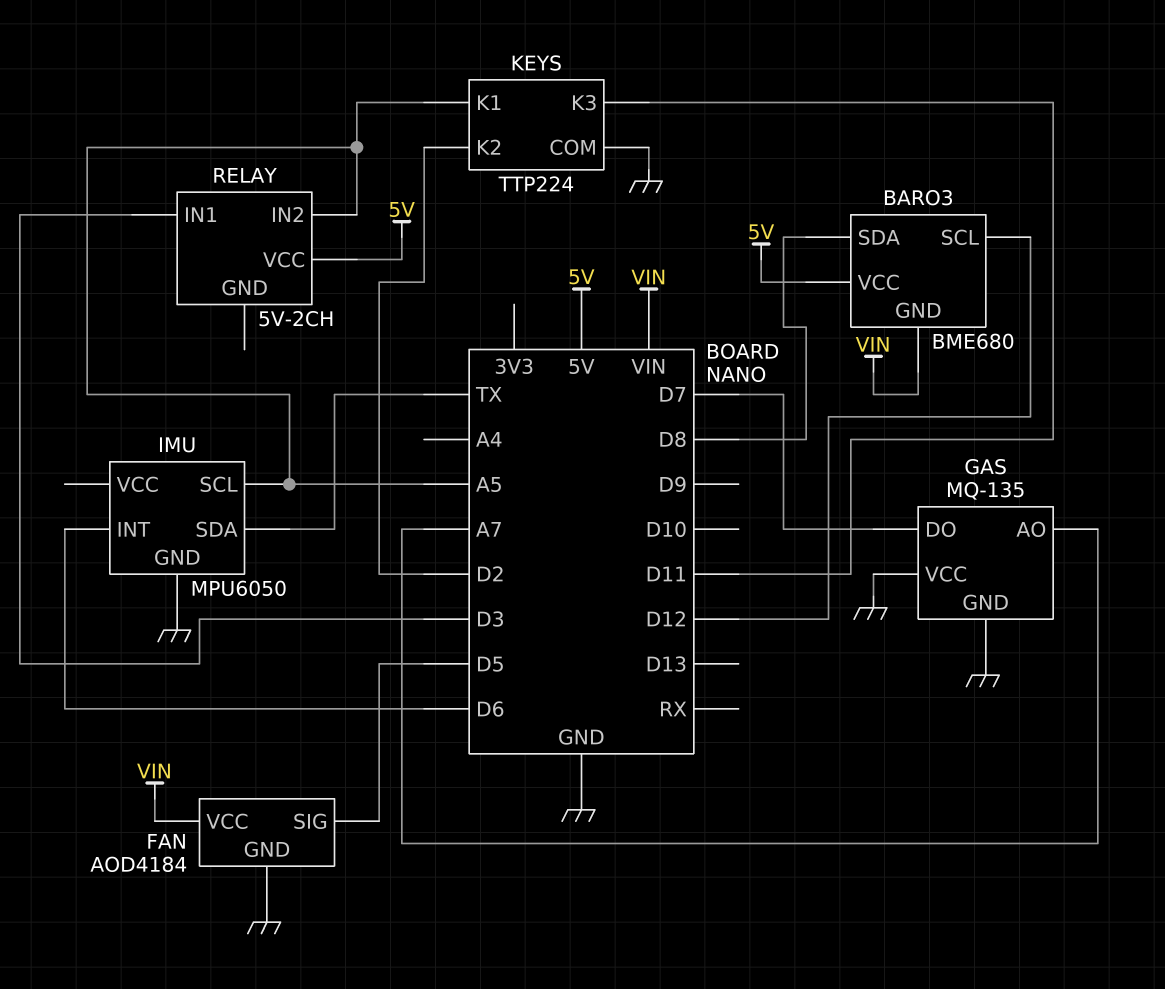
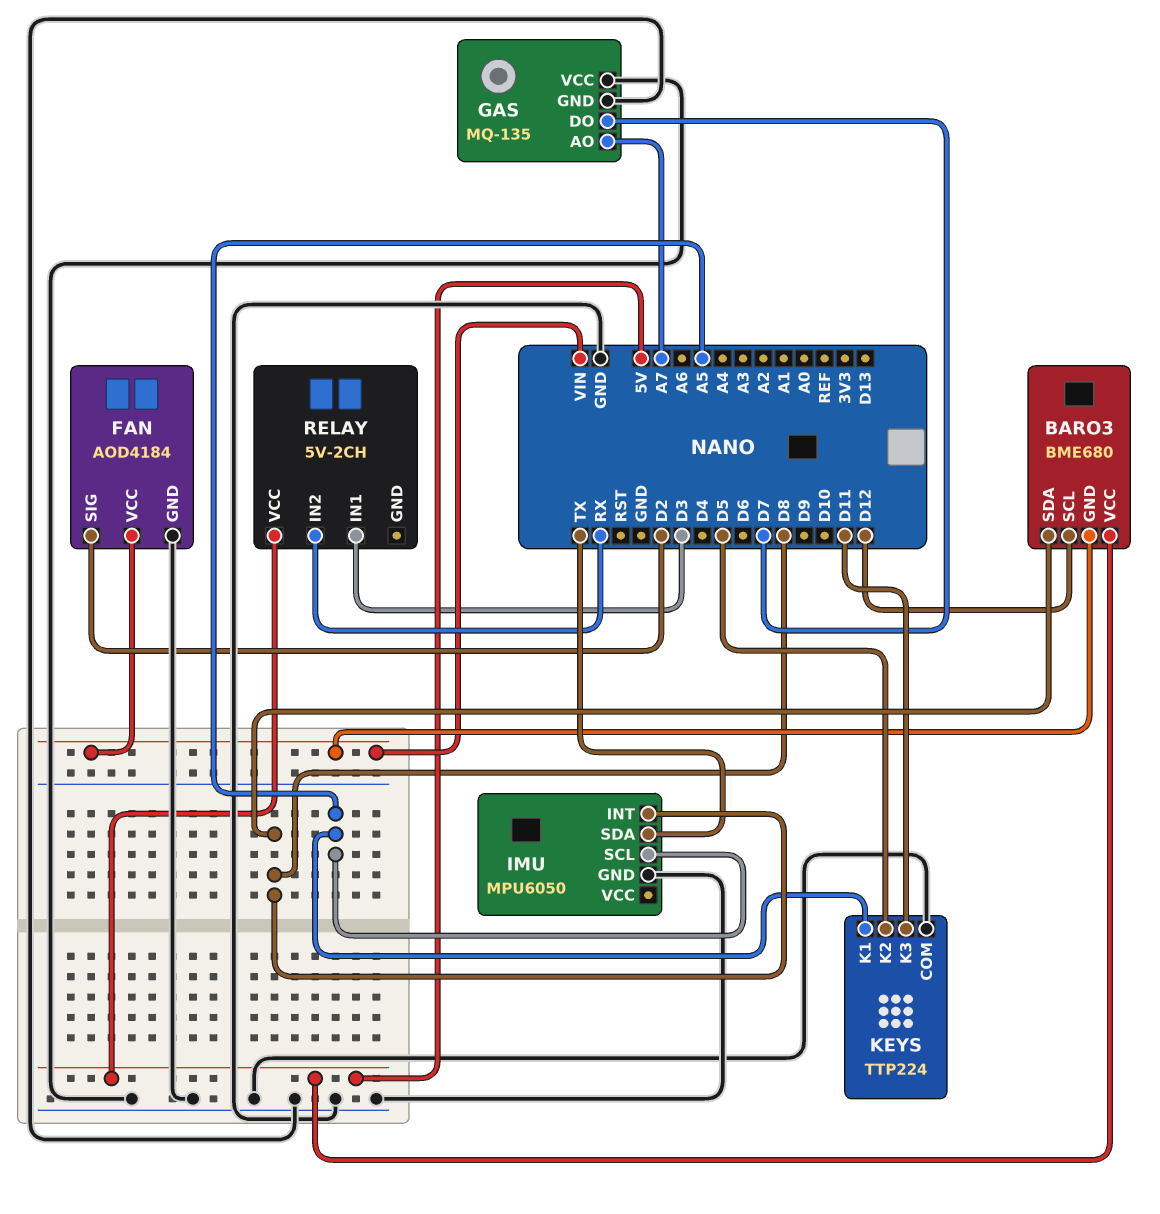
FAN pin SIG: D5 -> D2
IMU pin INT: D6 -> D8
KEYS pin K2: D2 -> D5
RELAY pin IN2: A5 -> RX

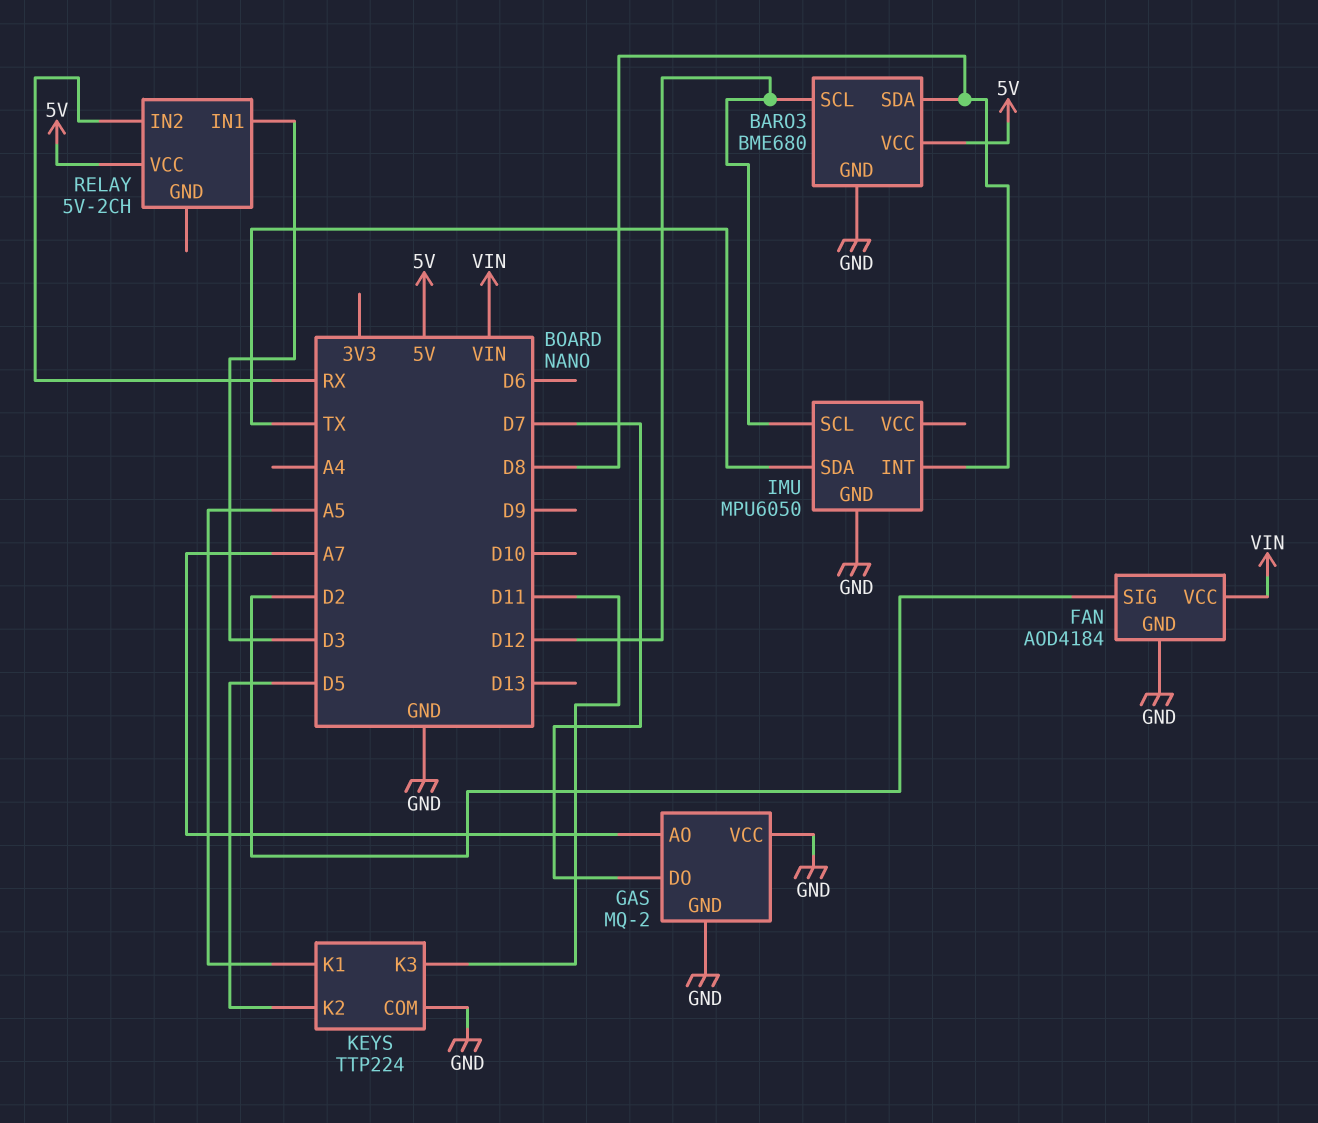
BARO3 pin GND: VIN -> GND
GAS: MQ-135 -> MQ-2
IMU pin SCL: A5 -> D12

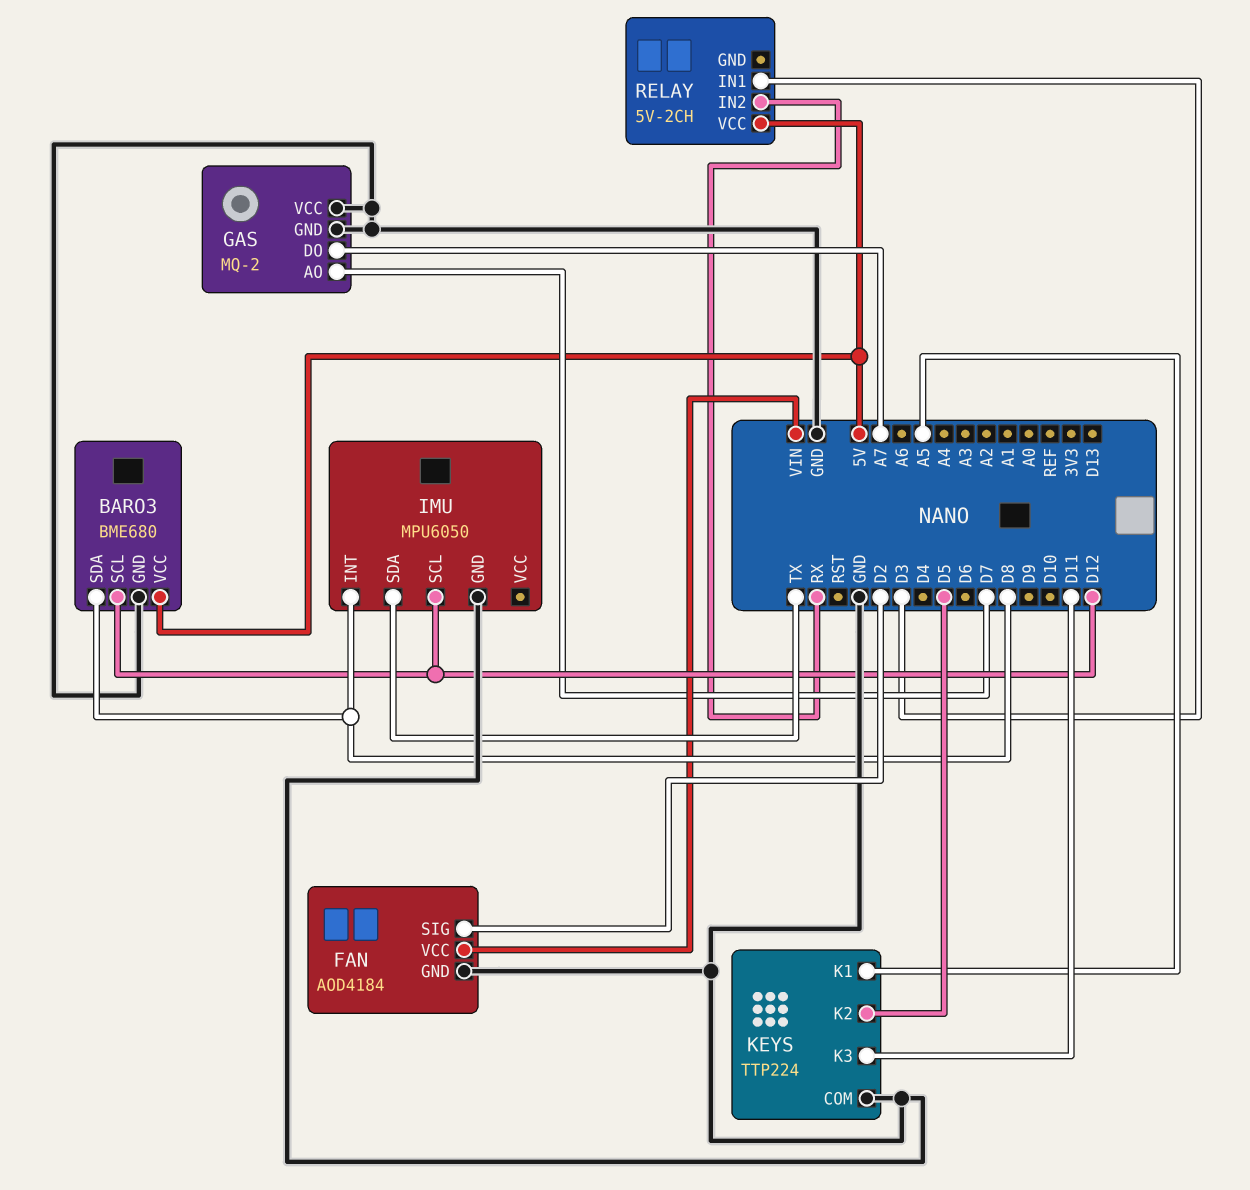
GAS pin AO: A7 -> D7
GAS pin DO: D7 -> A7

